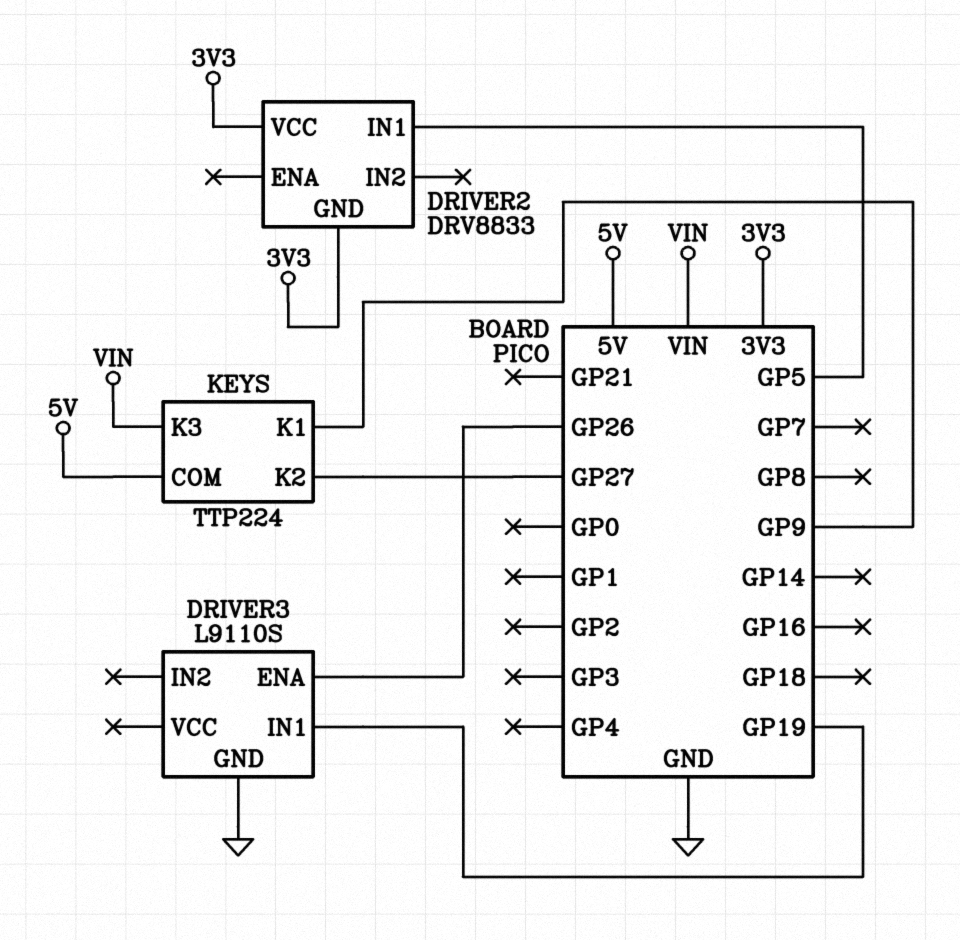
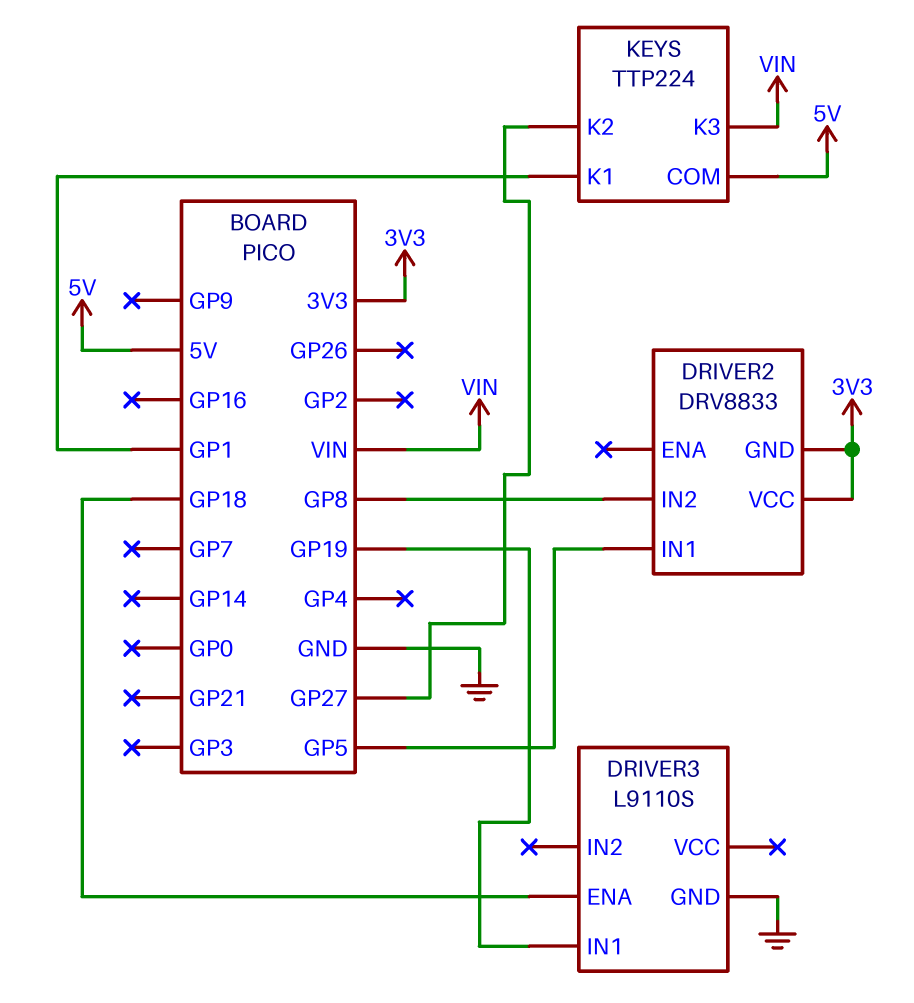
DRIVER2 pin IN2: none -> GP8
DRIVER3 pin ENA: GP26 -> GP18
KEYS pin K1: GP9 -> GP1

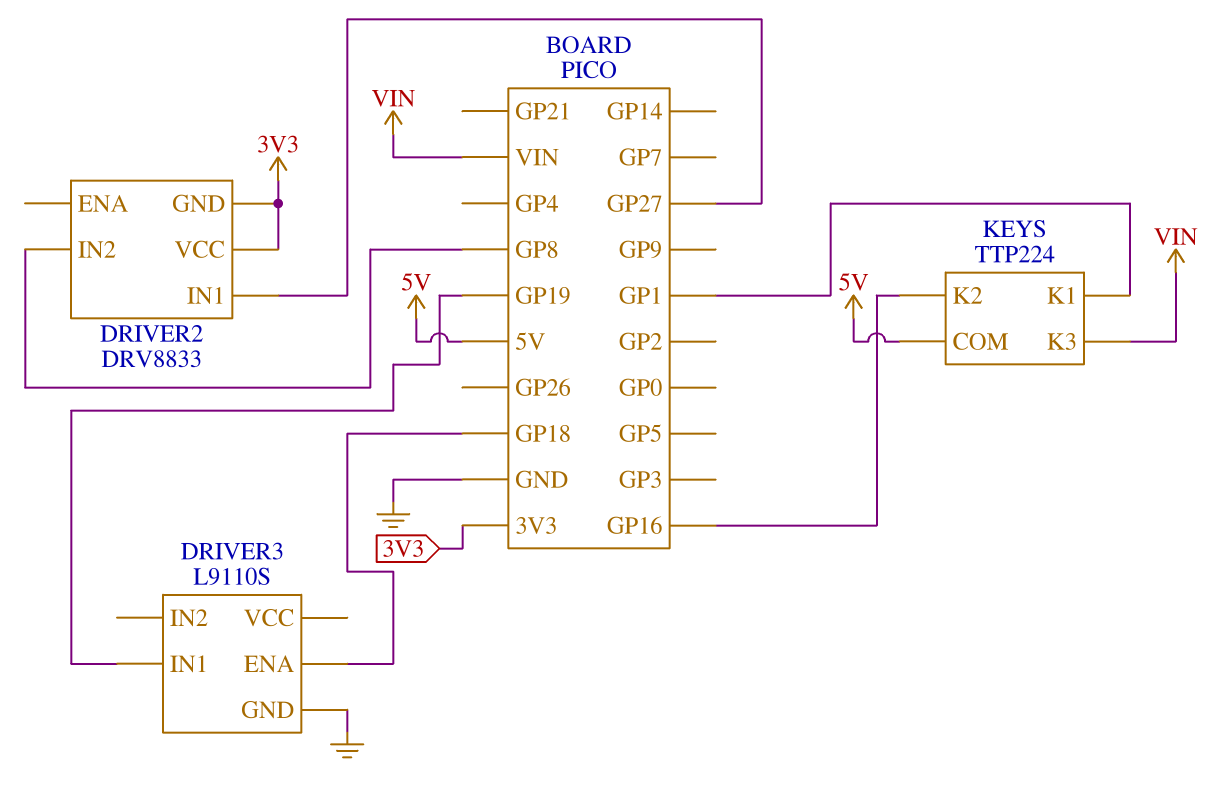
DRIVER2 pin IN1: GP5 -> GP27
KEYS pin K2: GP27 -> GP16

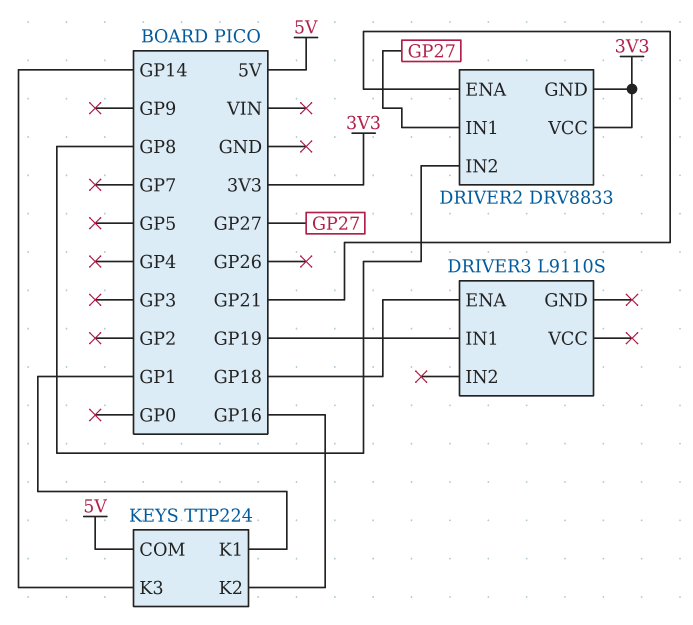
DRIVER2 pin ENA: none -> GP21
DRIVER3 pin GND: GND -> none
KEYS pin K3: VIN -> GP14

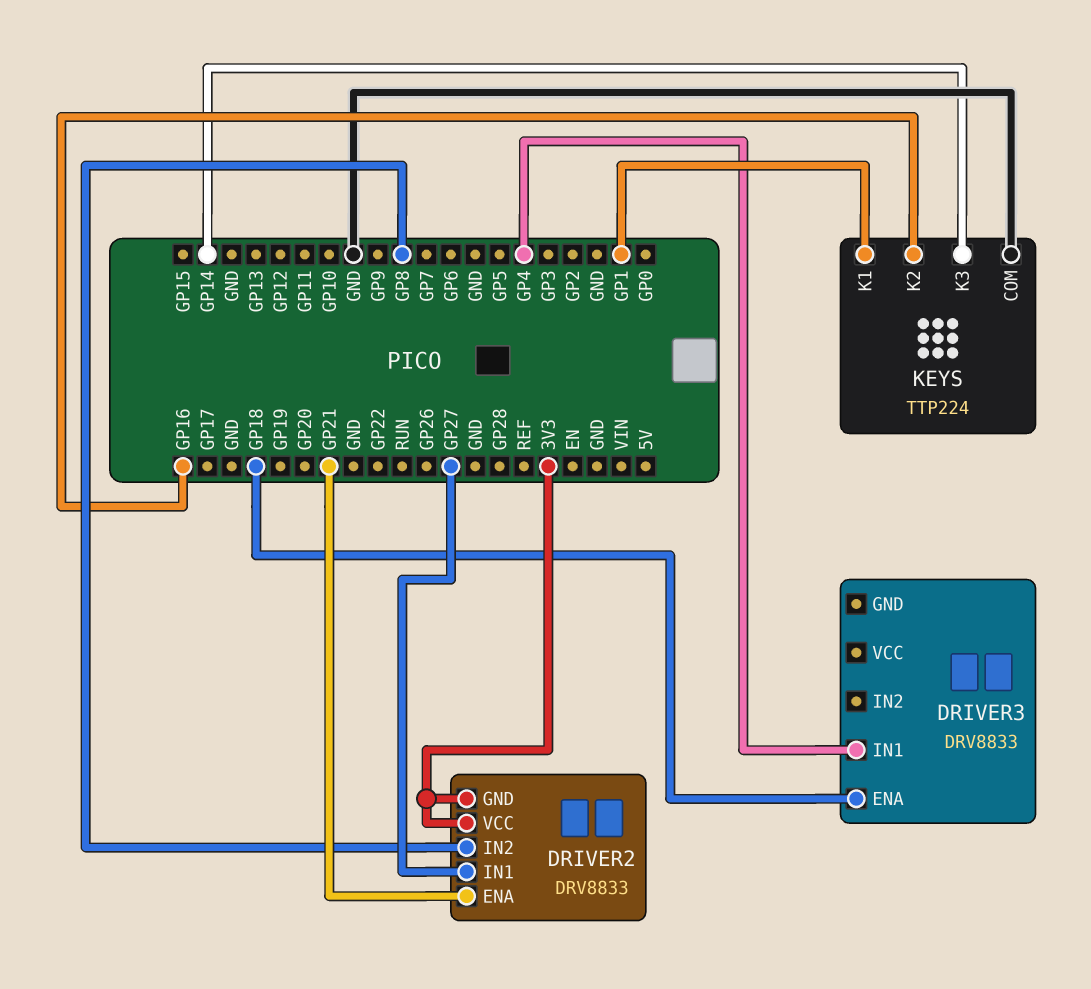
DRIVER3: L9110S -> DRV8833
DRIVER3 pin IN1: GP19 -> GP4
KEYS pin COM: 5V -> GND

